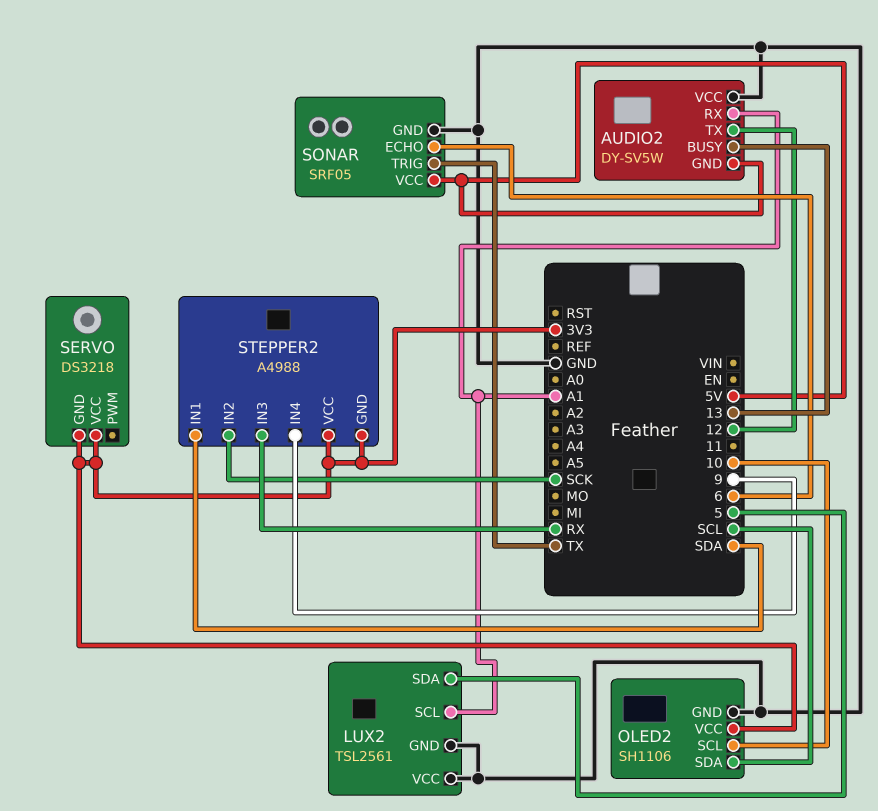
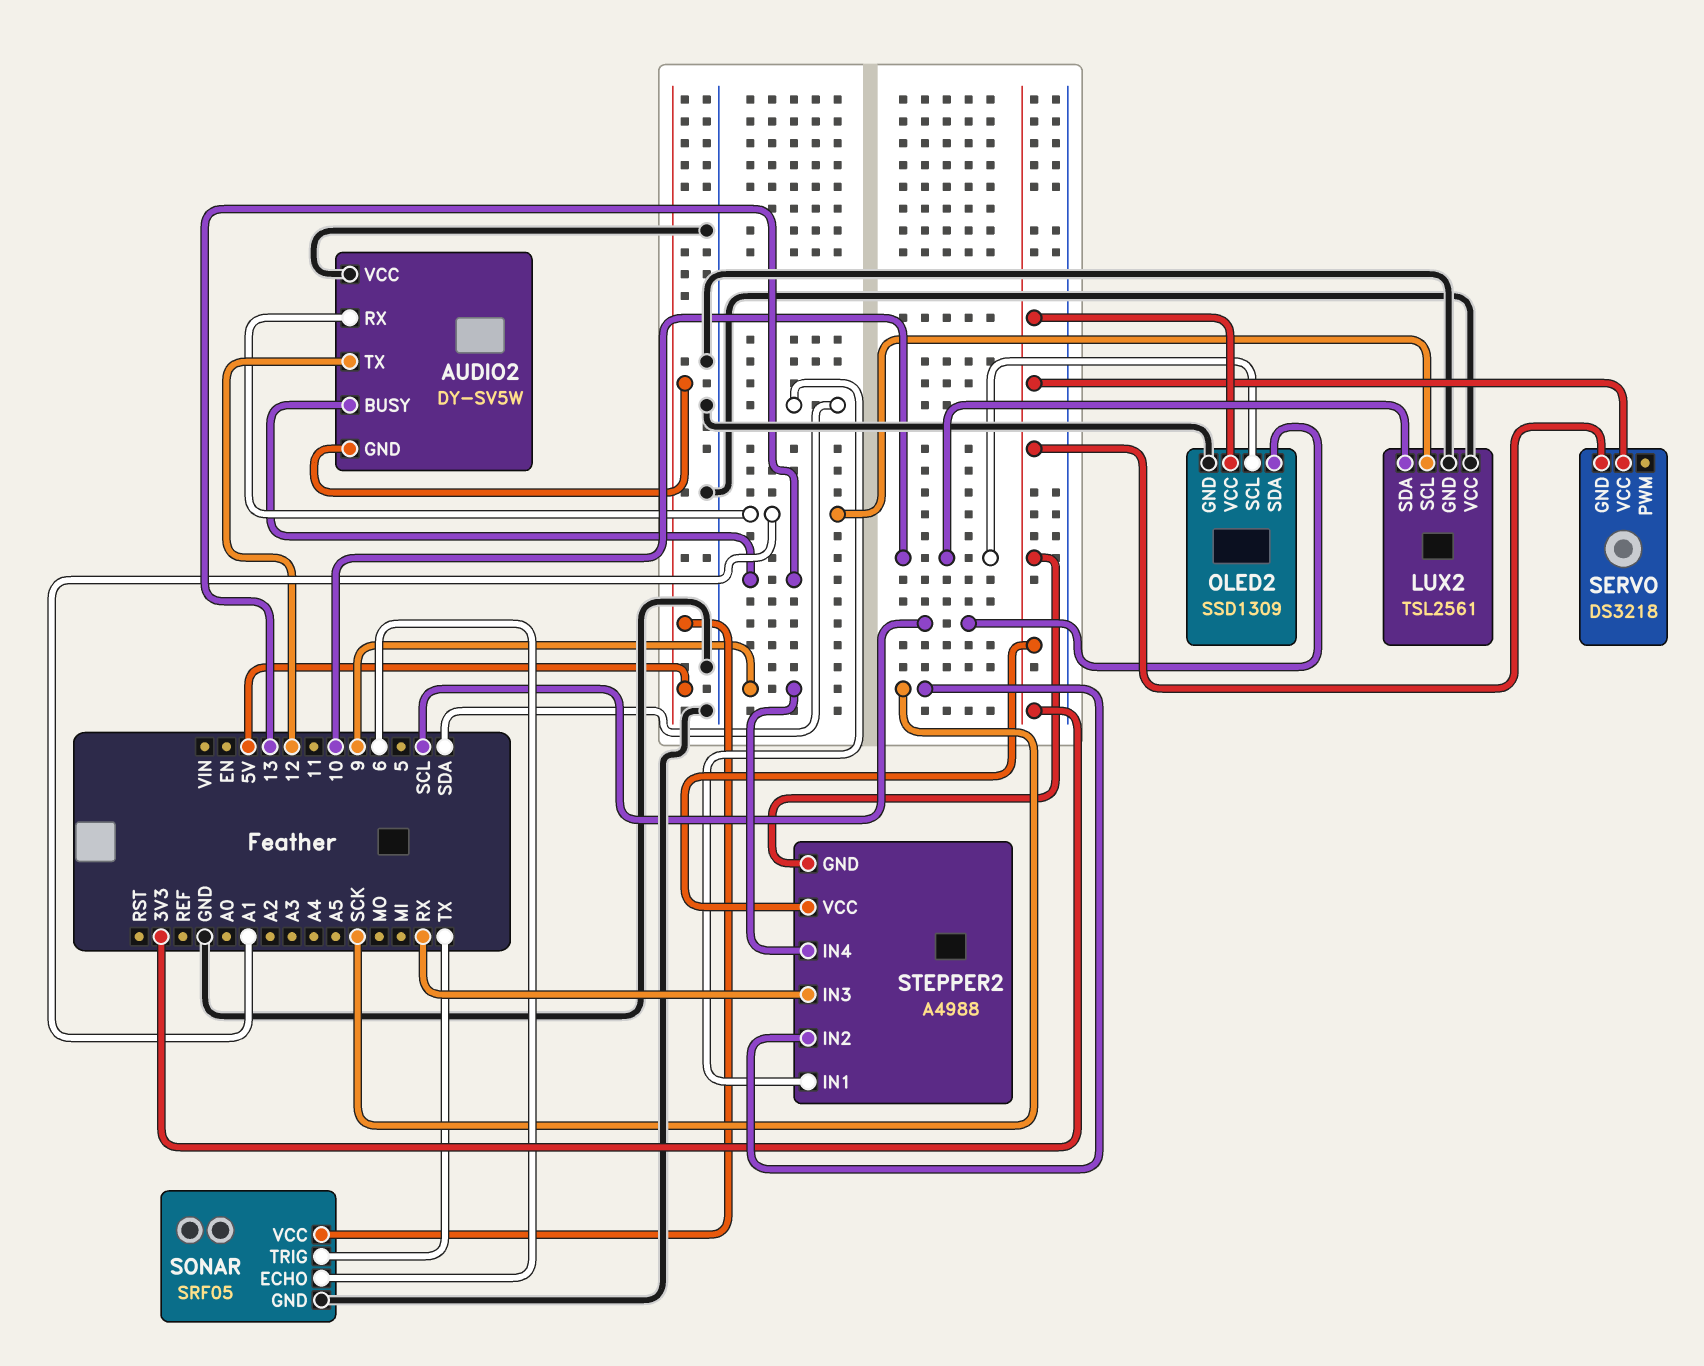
LUX2 pin SDA: 5 -> 10
OLED2: SH1106 -> SSD1309

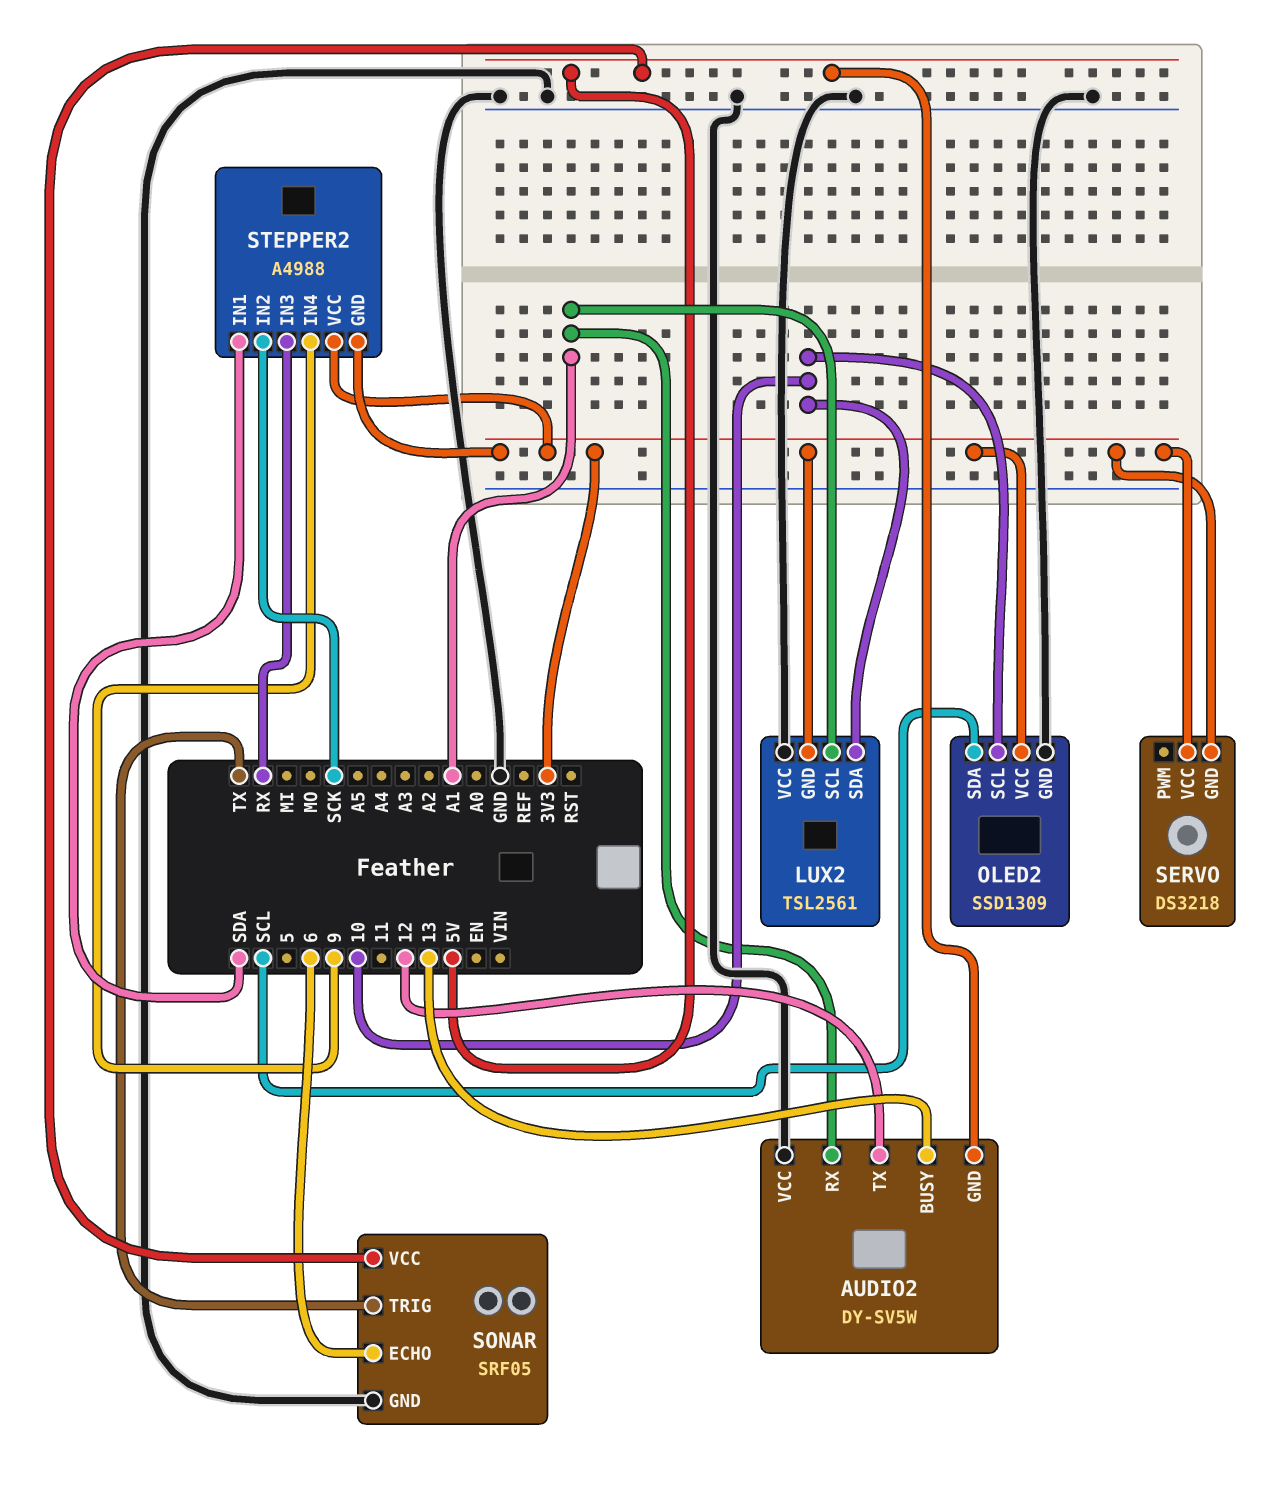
LUX2 pin GND: GND -> 3V3

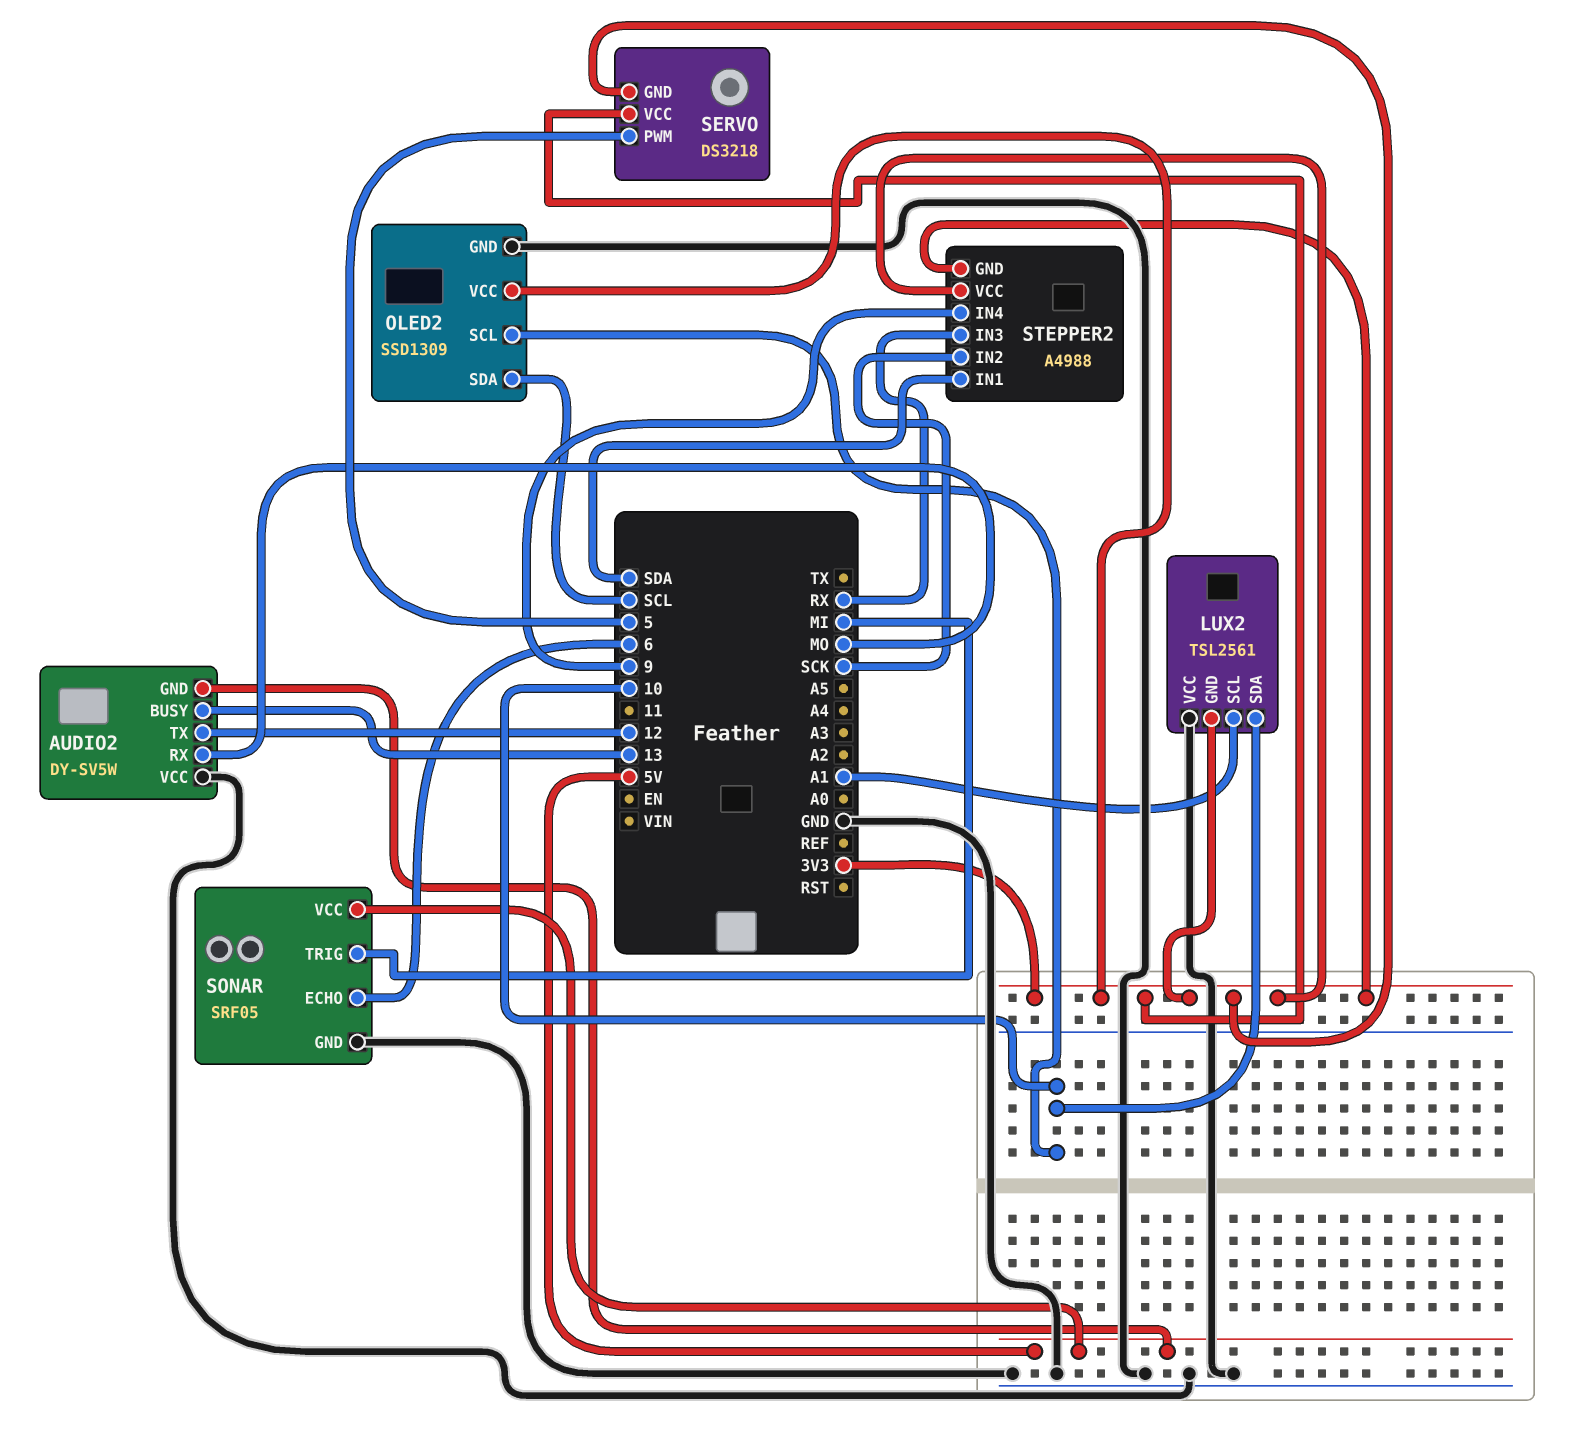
AUDIO2 pin RX: A1 -> MO
SERVO pin PWM: none -> 5
SONAR pin TRIG: TX -> MI

